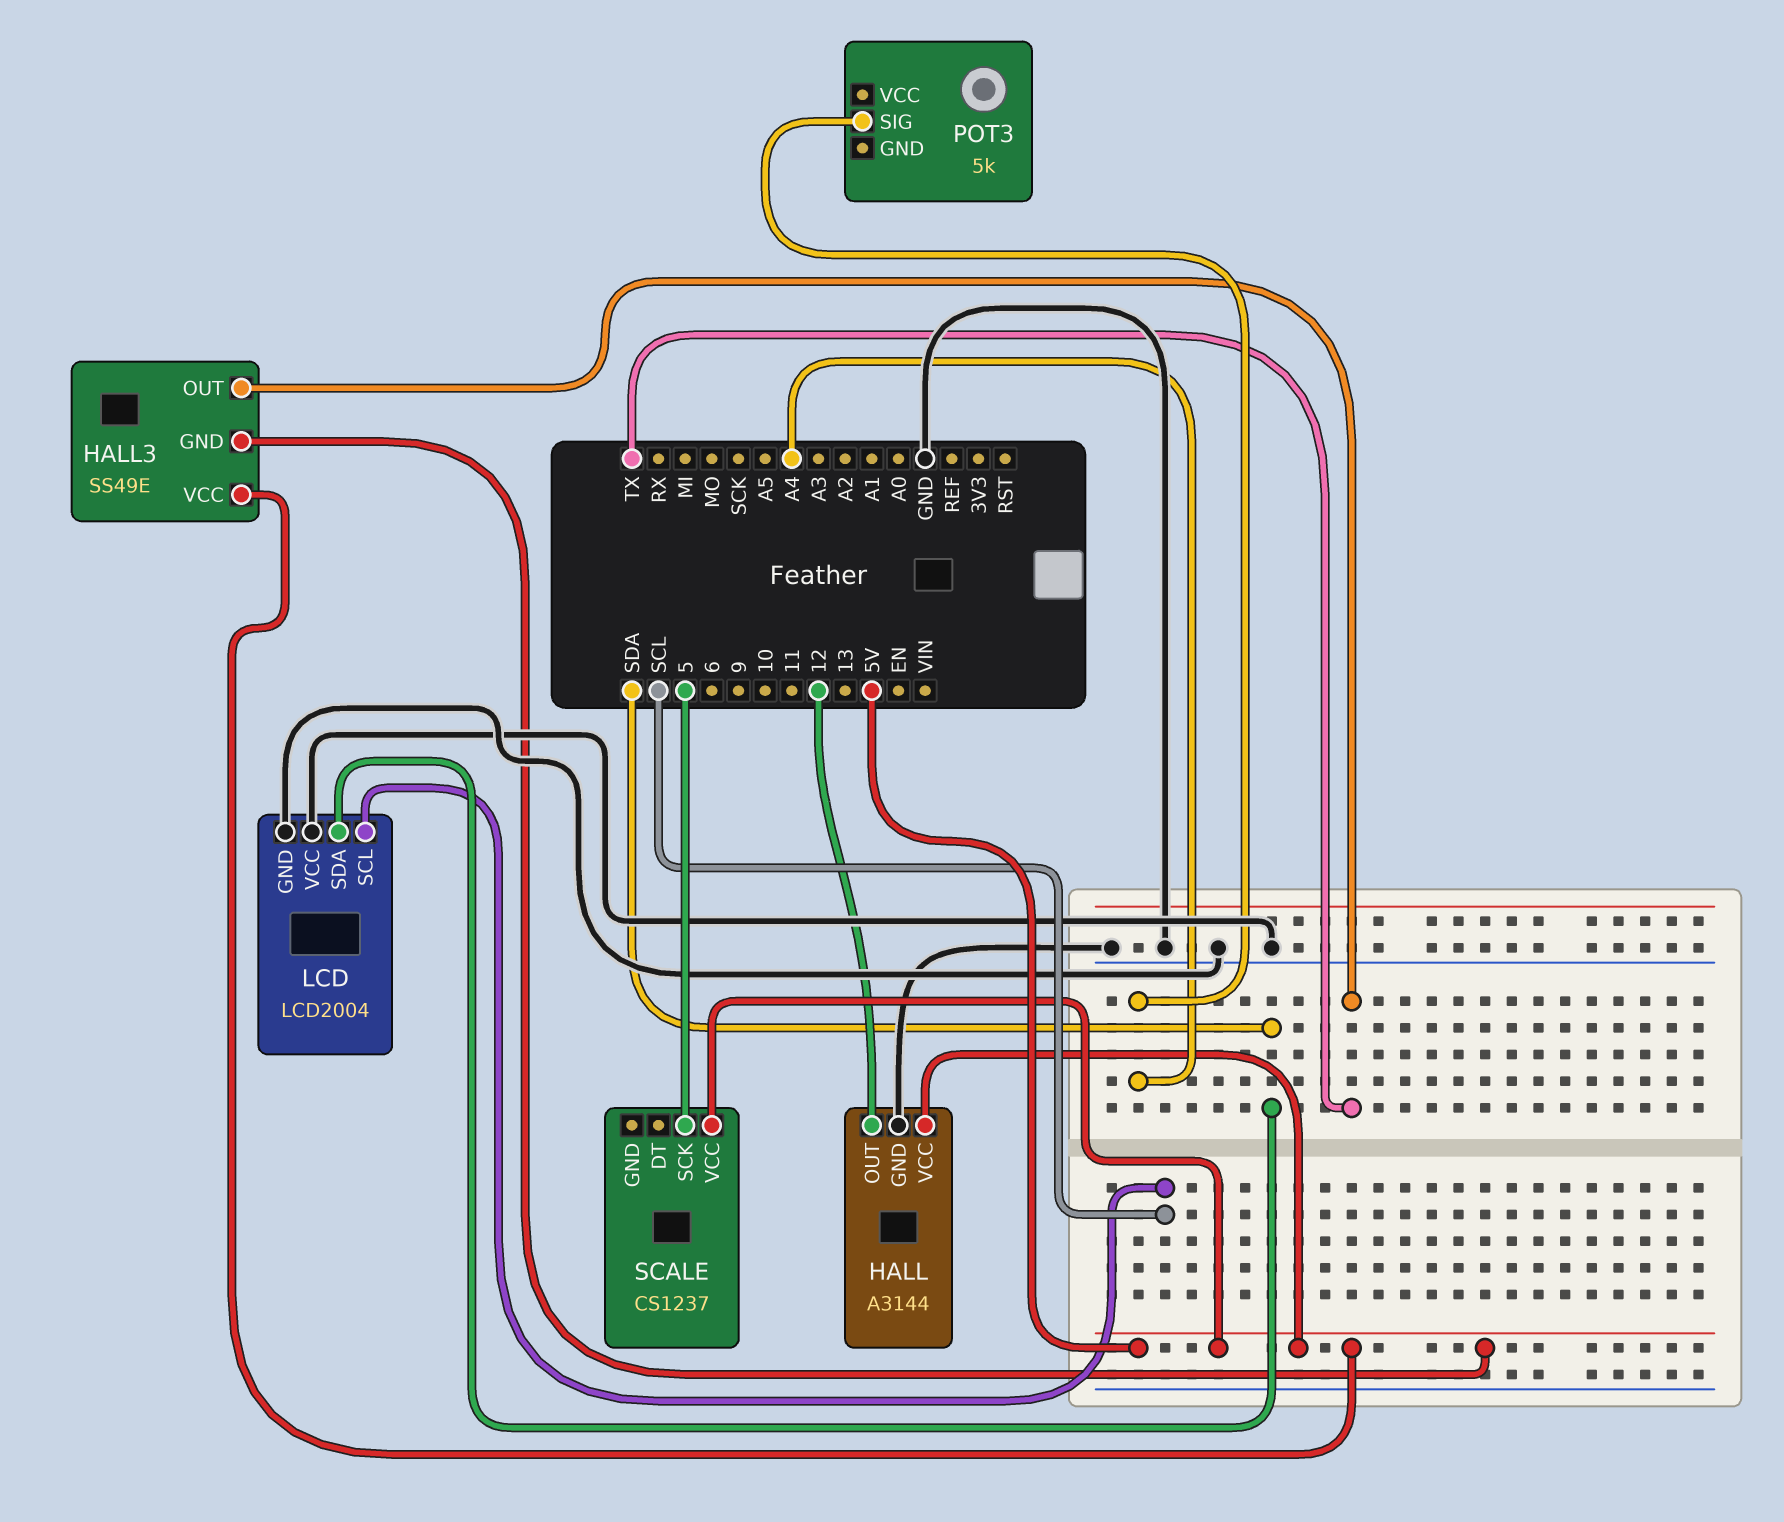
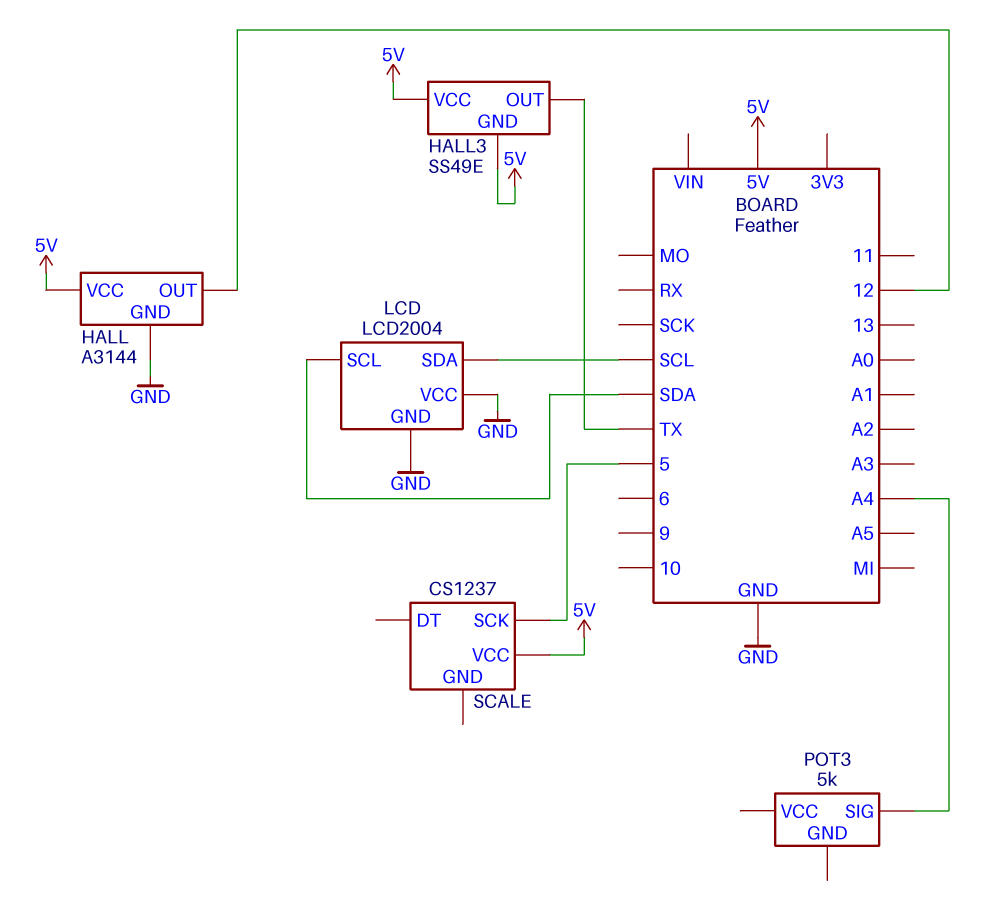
LCD pin SCL: SCL -> SDA
LCD pin SDA: SDA -> SCL

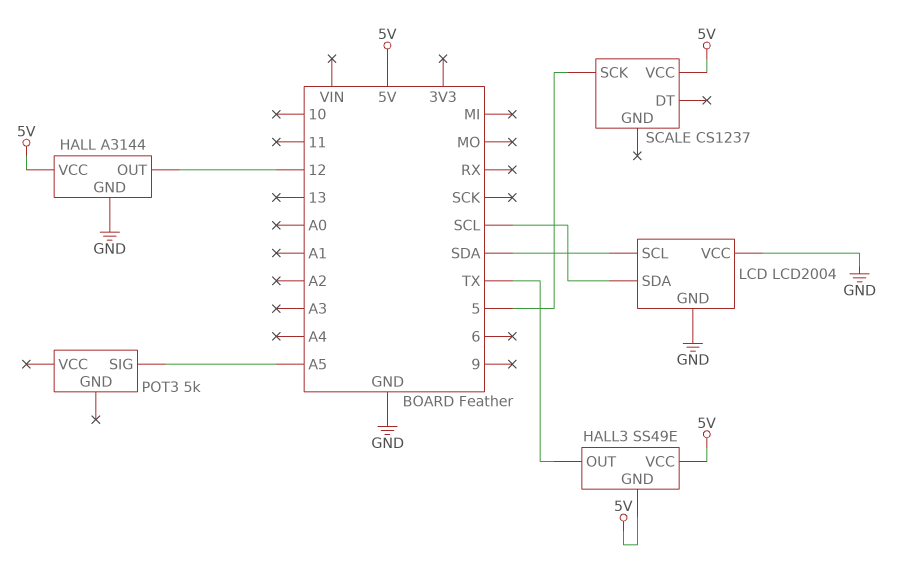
POT3 pin SIG: A4 -> A5

